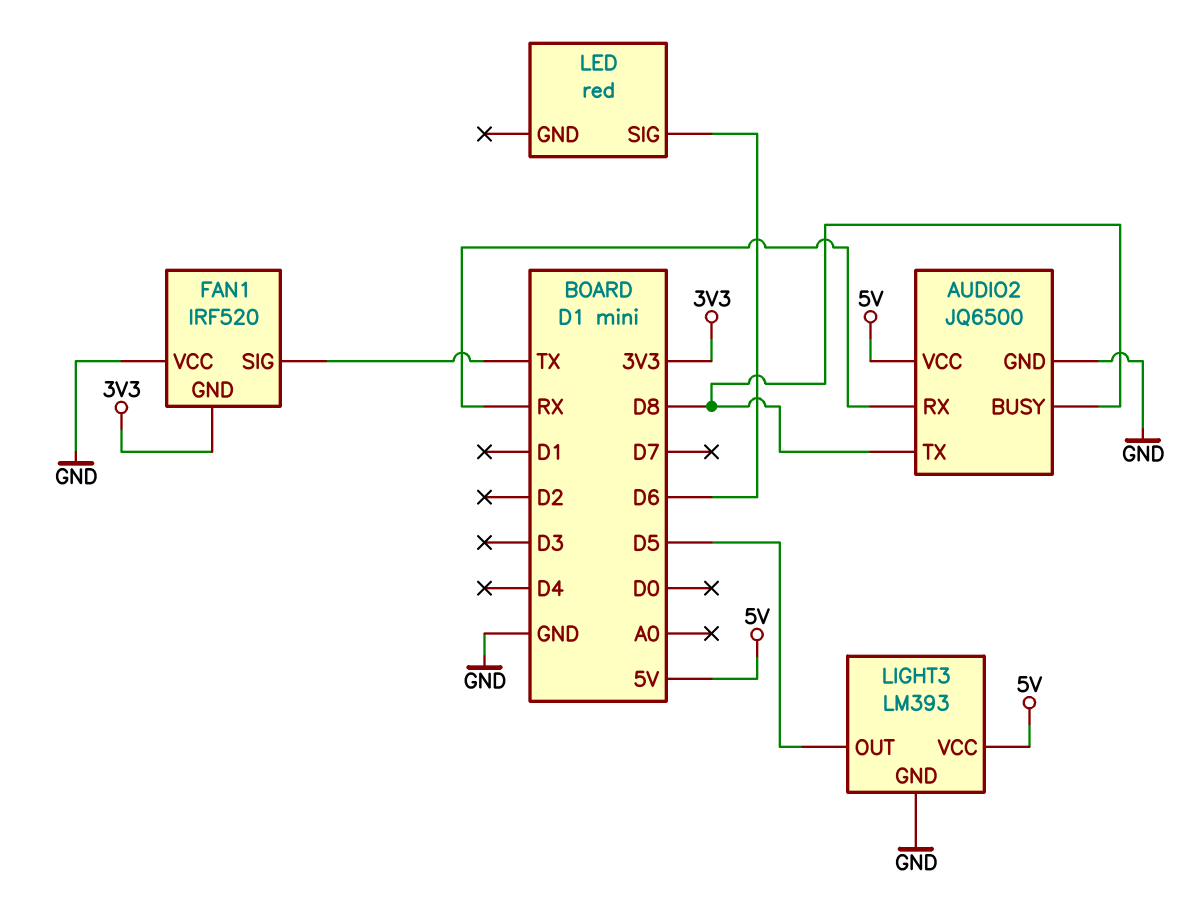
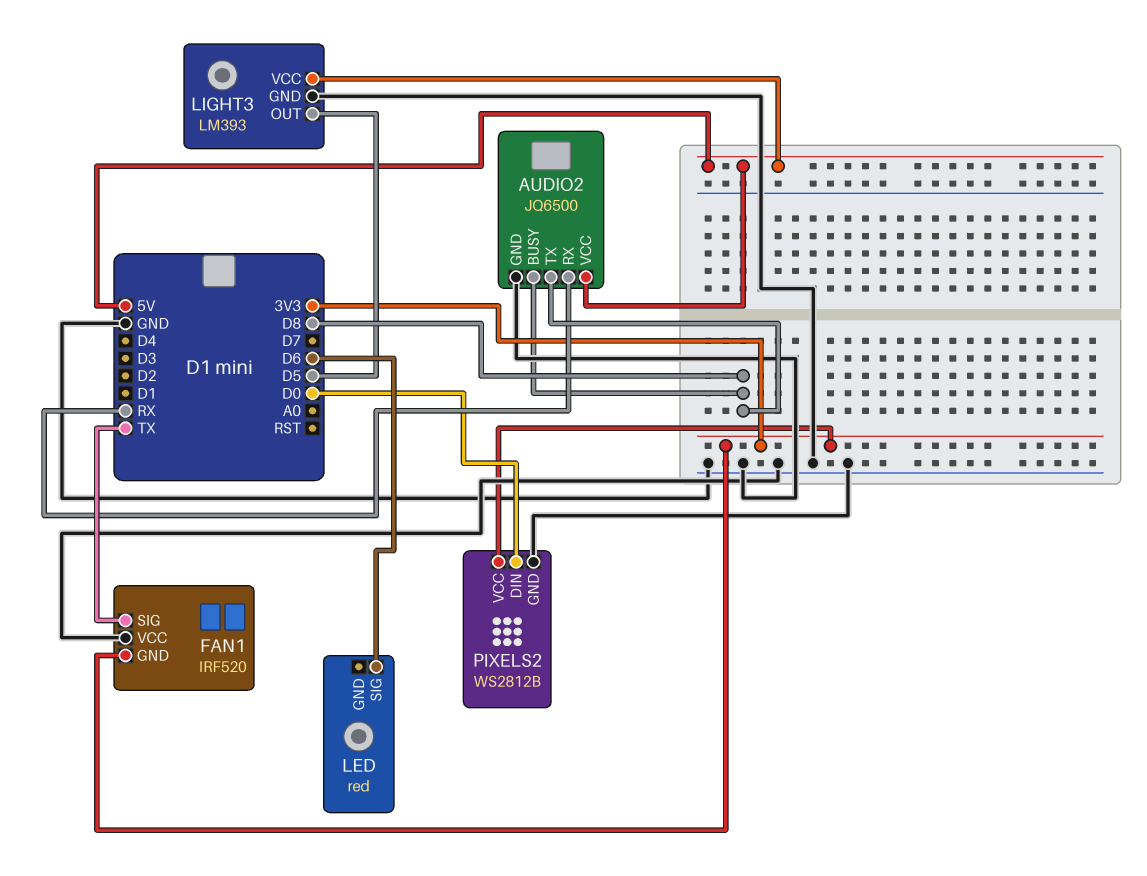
PIXELS2: none -> WS2812B
PIXELS2 pin DIN: none -> D0
PIXELS2 pin GND: none -> GND
PIXELS2 pin VCC: none -> 3V3

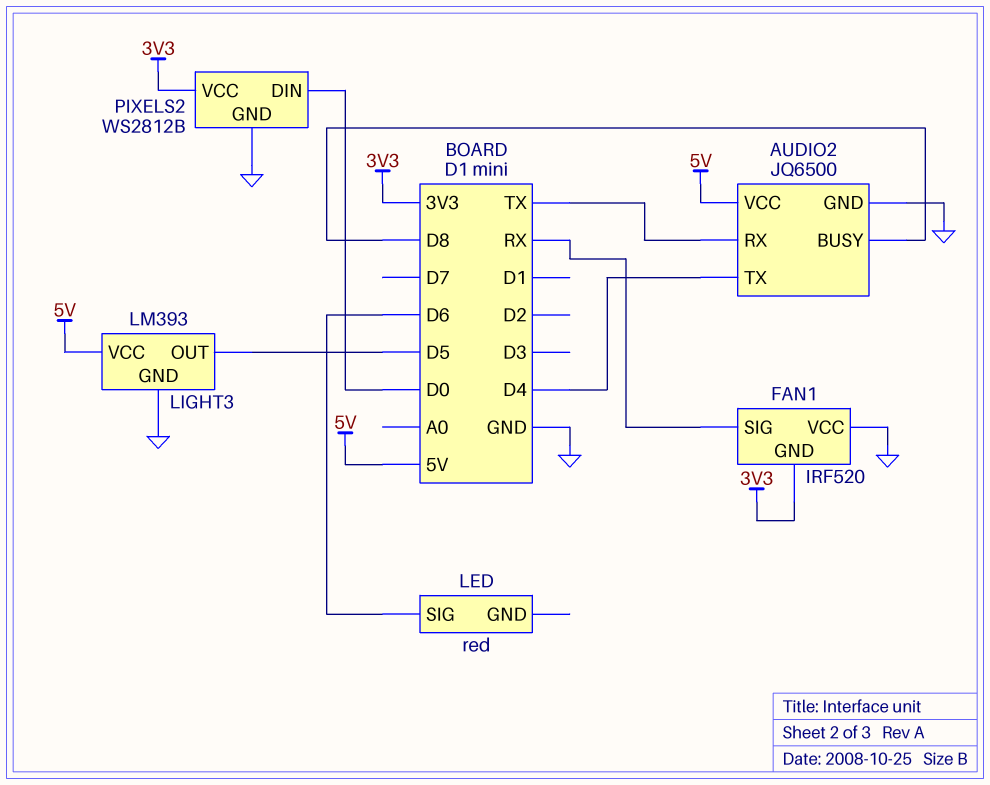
AUDIO2 pin RX: RX -> TX
AUDIO2 pin TX: D8 -> D4
FAN1 pin SIG: TX -> RX

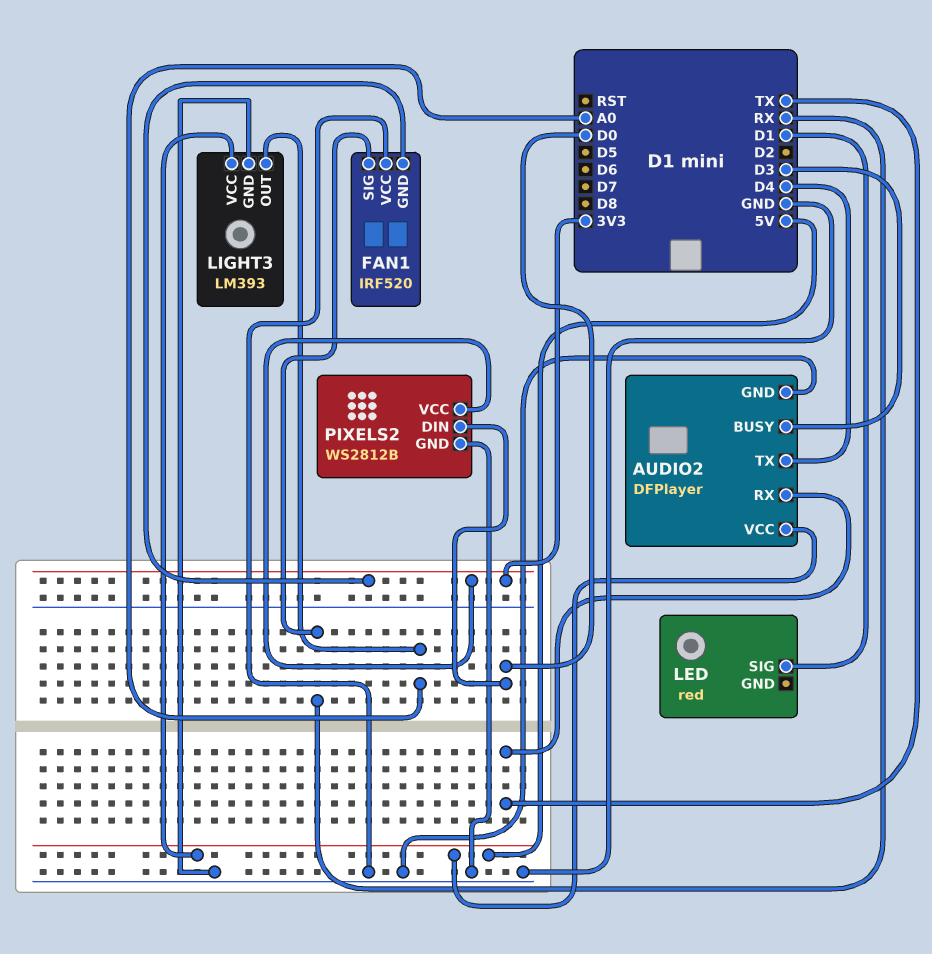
AUDIO2: JQ6500 -> DFPlayer
AUDIO2 pin BUSY: D8 -> D3
LED pin SIG: D6 -> D1
LIGHT3 pin OUT: D5 -> A0

